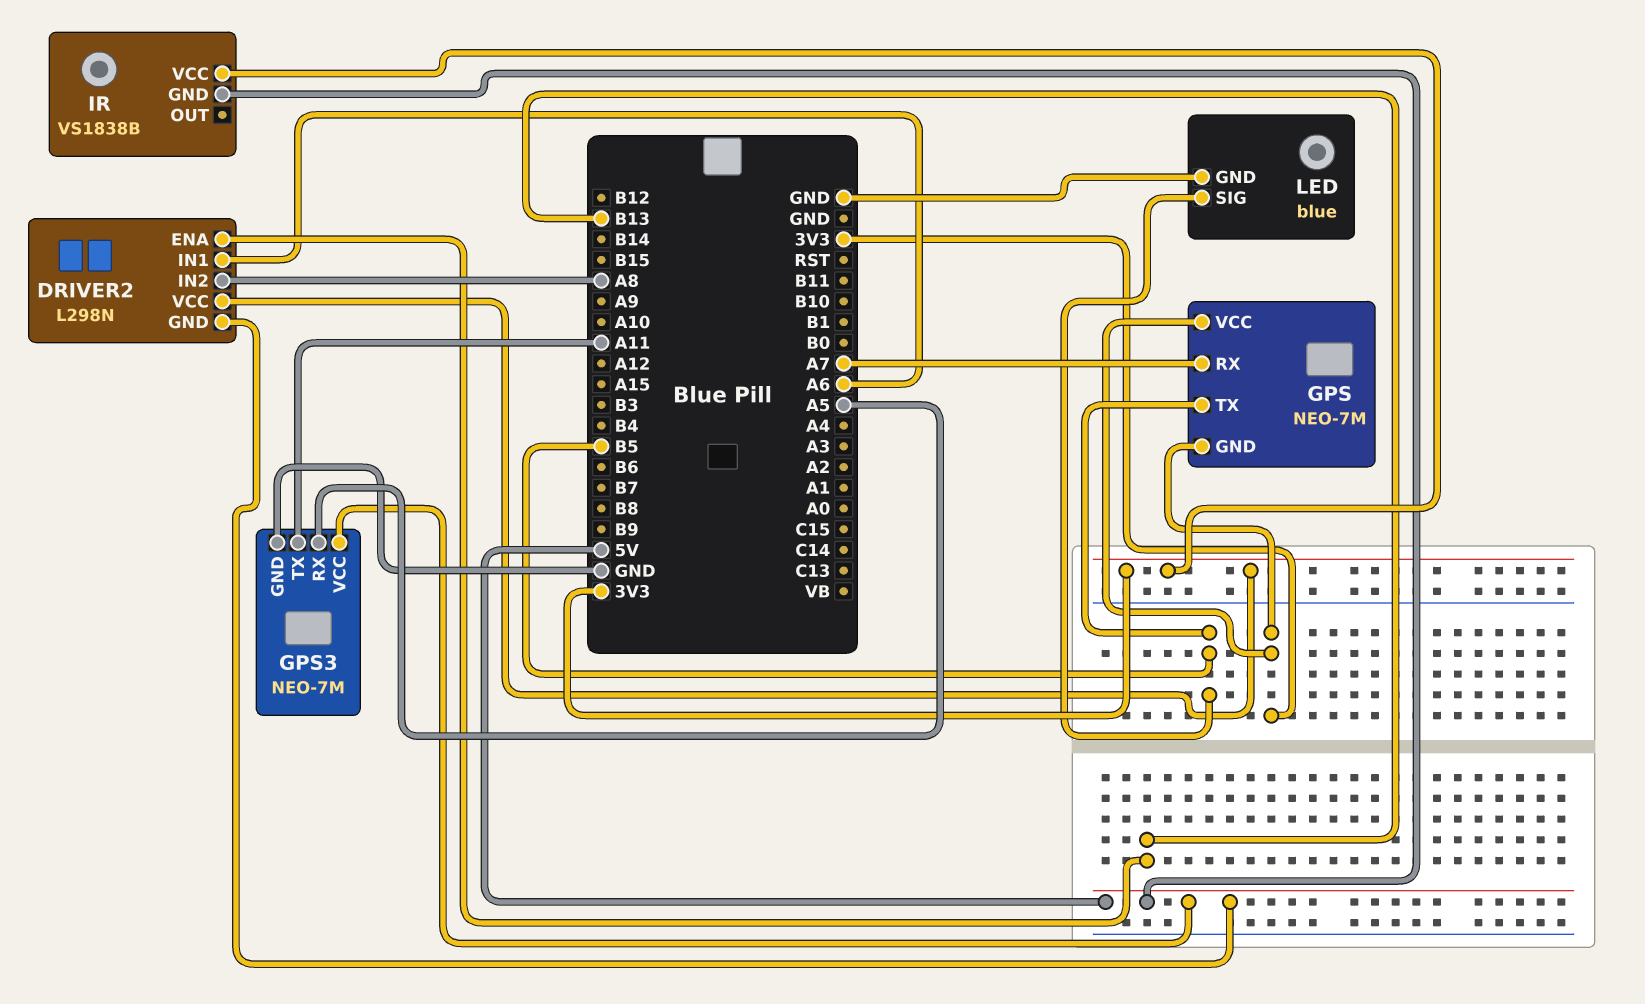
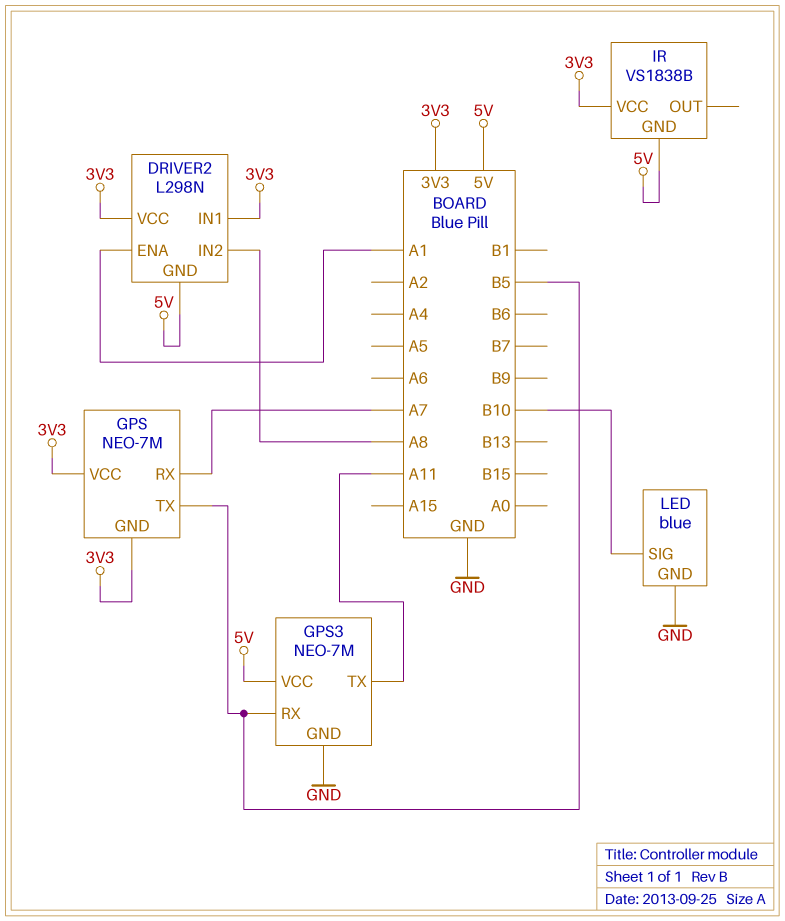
DRIVER2 pin ENA: B13 -> A1
DRIVER2 pin IN1: A6 -> 3V3
GPS3 pin RX: A5 -> B5
LED pin SIG: B5 -> B10

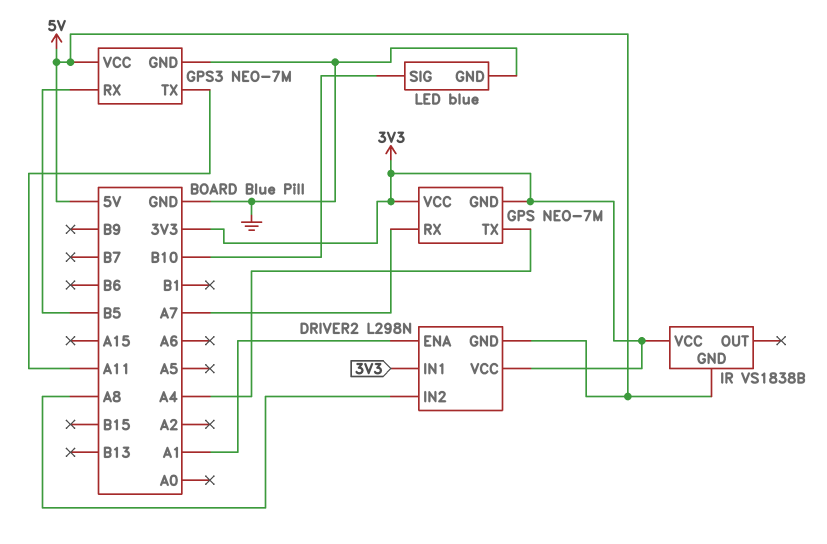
GPS pin TX: B5 -> A4

